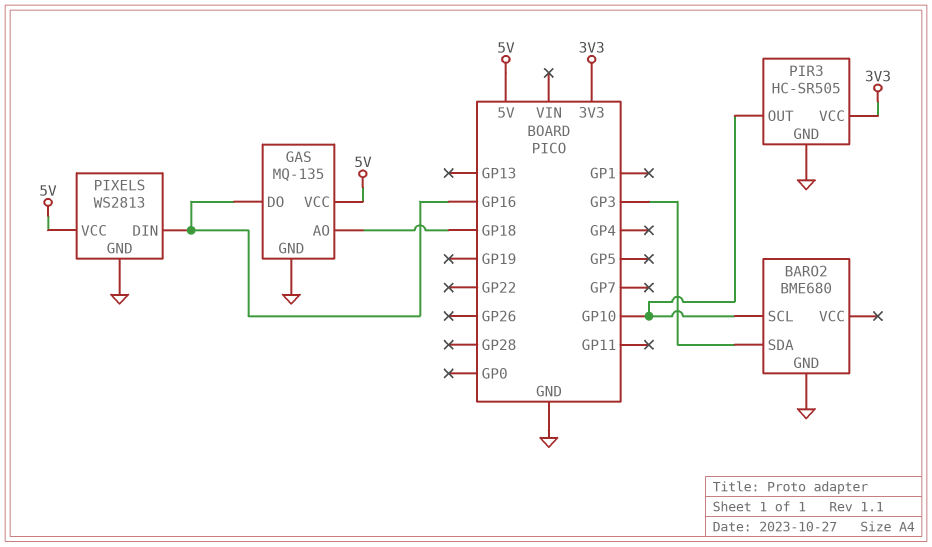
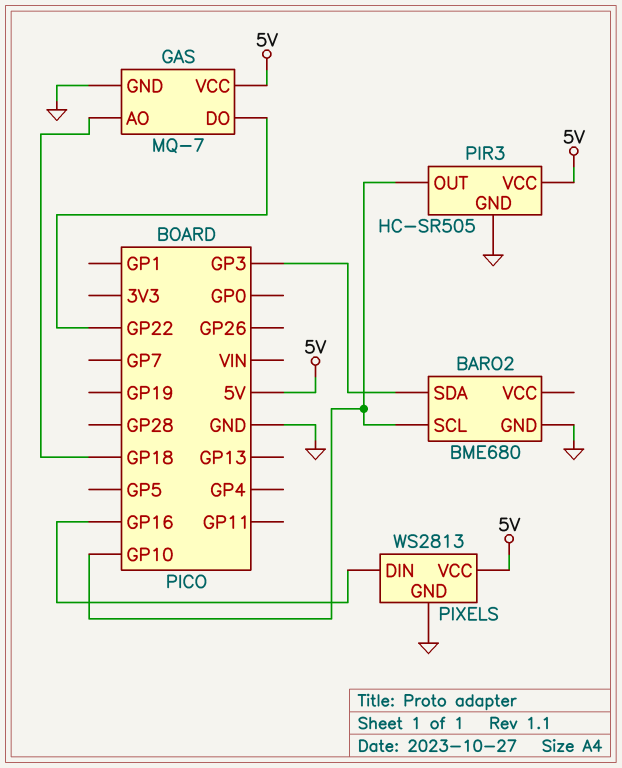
GAS: MQ-135 -> MQ-7
GAS pin DO: GP16 -> GP22
PIR3 pin VCC: 3V3 -> 5V

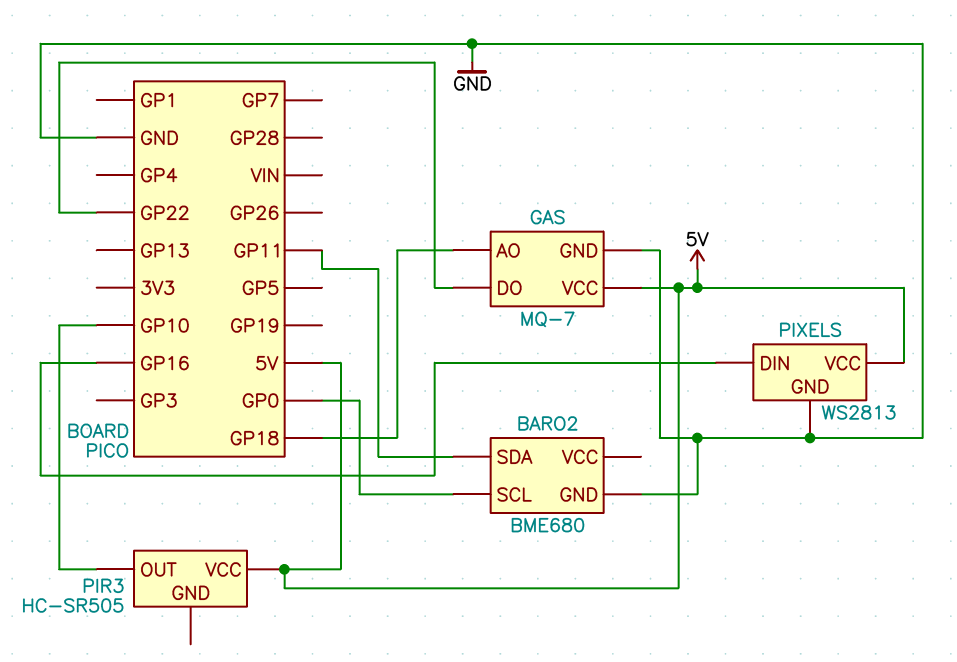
BARO2 pin SCL: GP10 -> GP0
BARO2 pin SDA: GP3 -> GP11
PIR3 pin GND: GND -> none

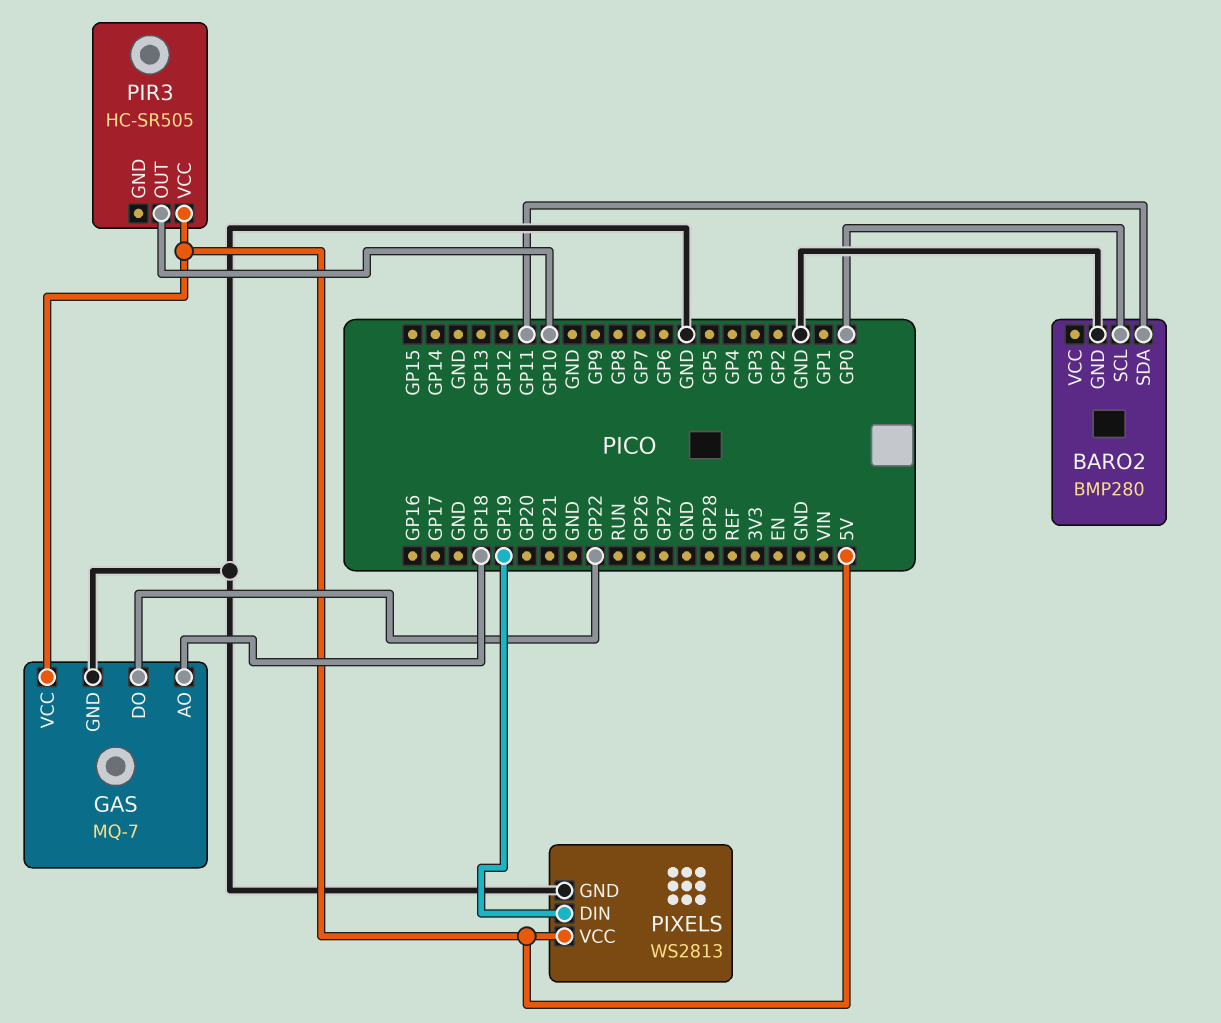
BARO2: BME680 -> BMP280
PIXELS pin DIN: GP16 -> GP19

